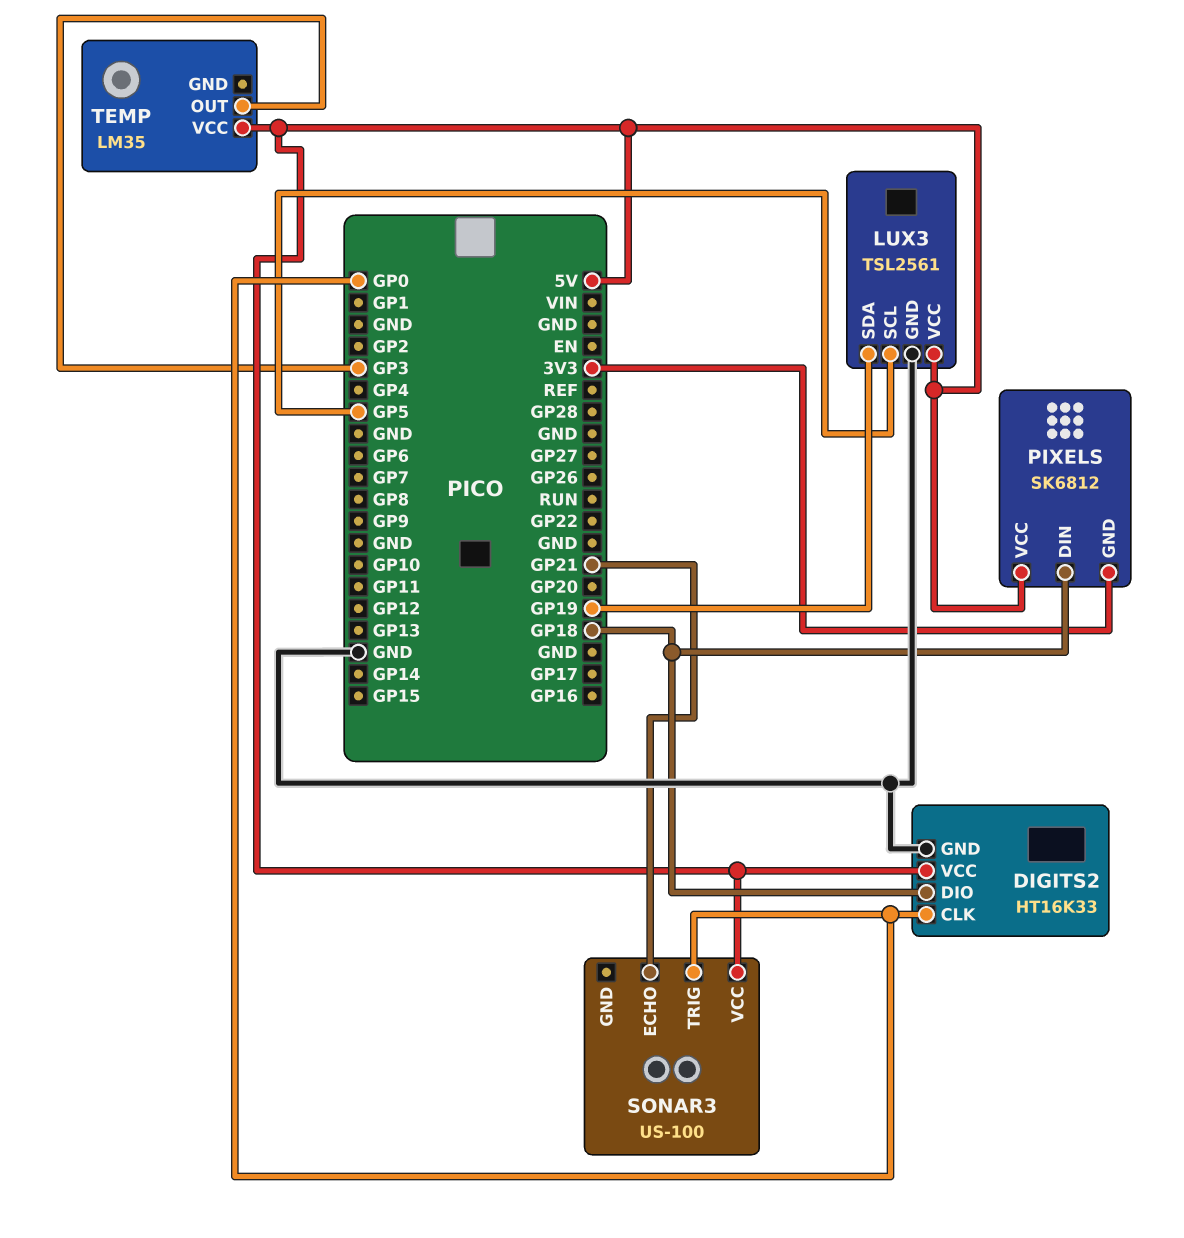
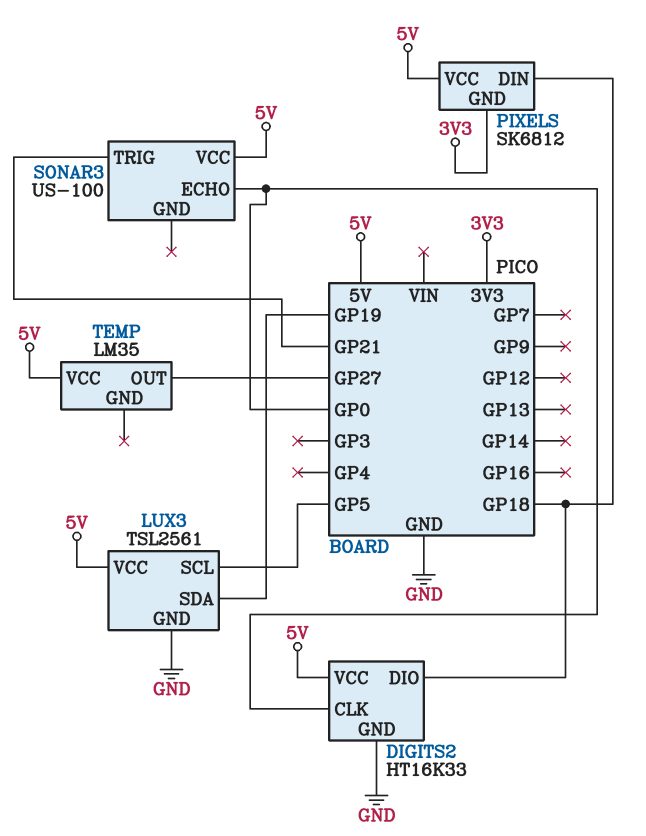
SONAR3 pin ECHO: GP21 -> GP0
SONAR3 pin TRIG: GP0 -> GP21
TEMP pin OUT: GP3 -> GP27

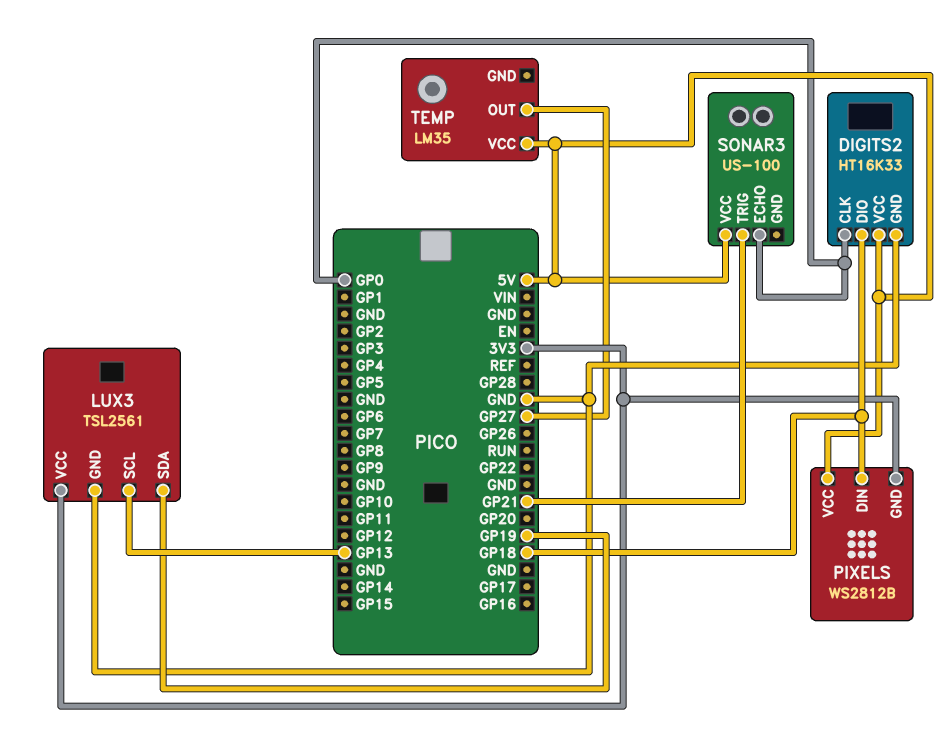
LUX3 pin SCL: GP5 -> GP13
LUX3 pin VCC: 5V -> 3V3
PIXELS: SK6812 -> WS2812B

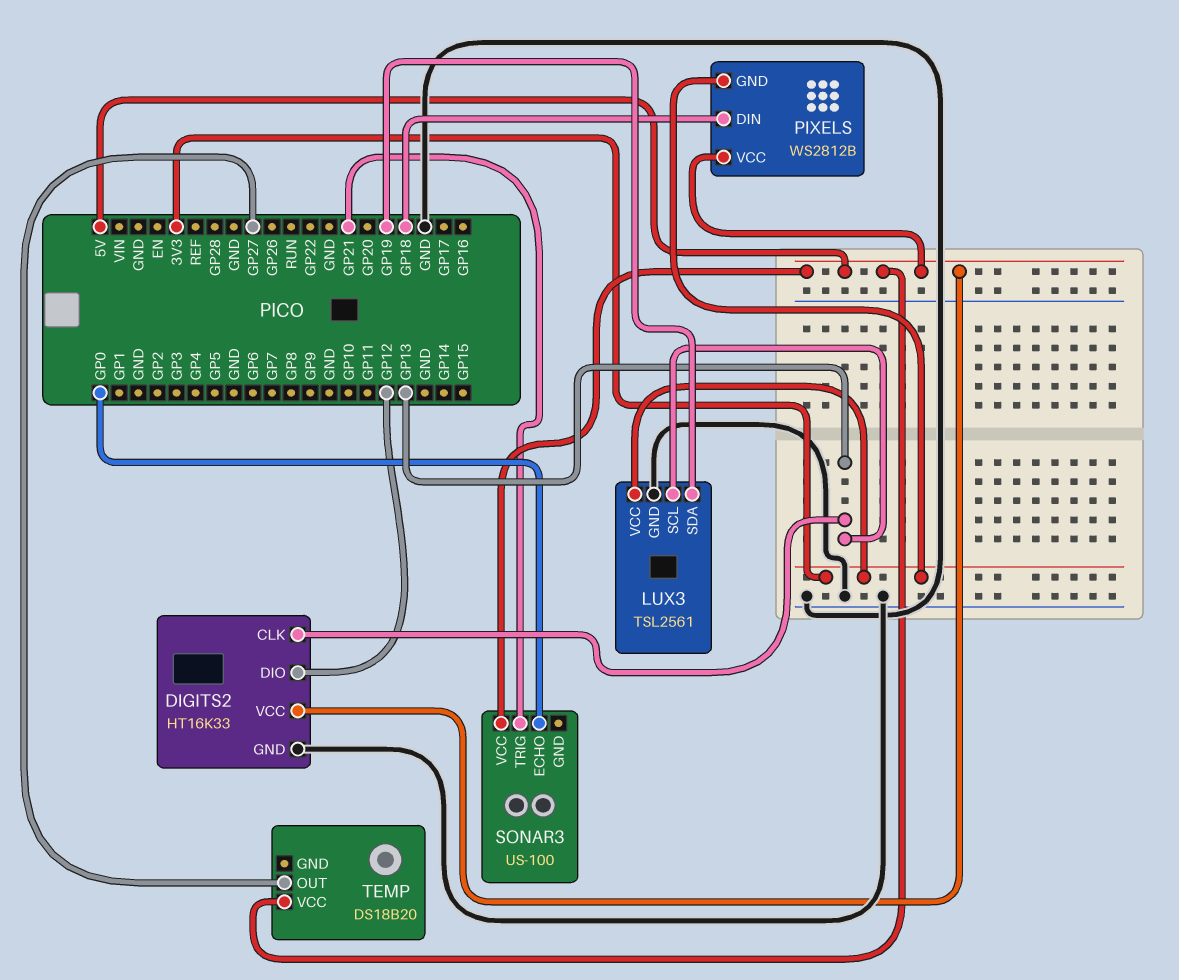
DIGITS2 pin CLK: GP0 -> GP13
DIGITS2 pin DIO: GP18 -> GP12
TEMP: LM35 -> DS18B20

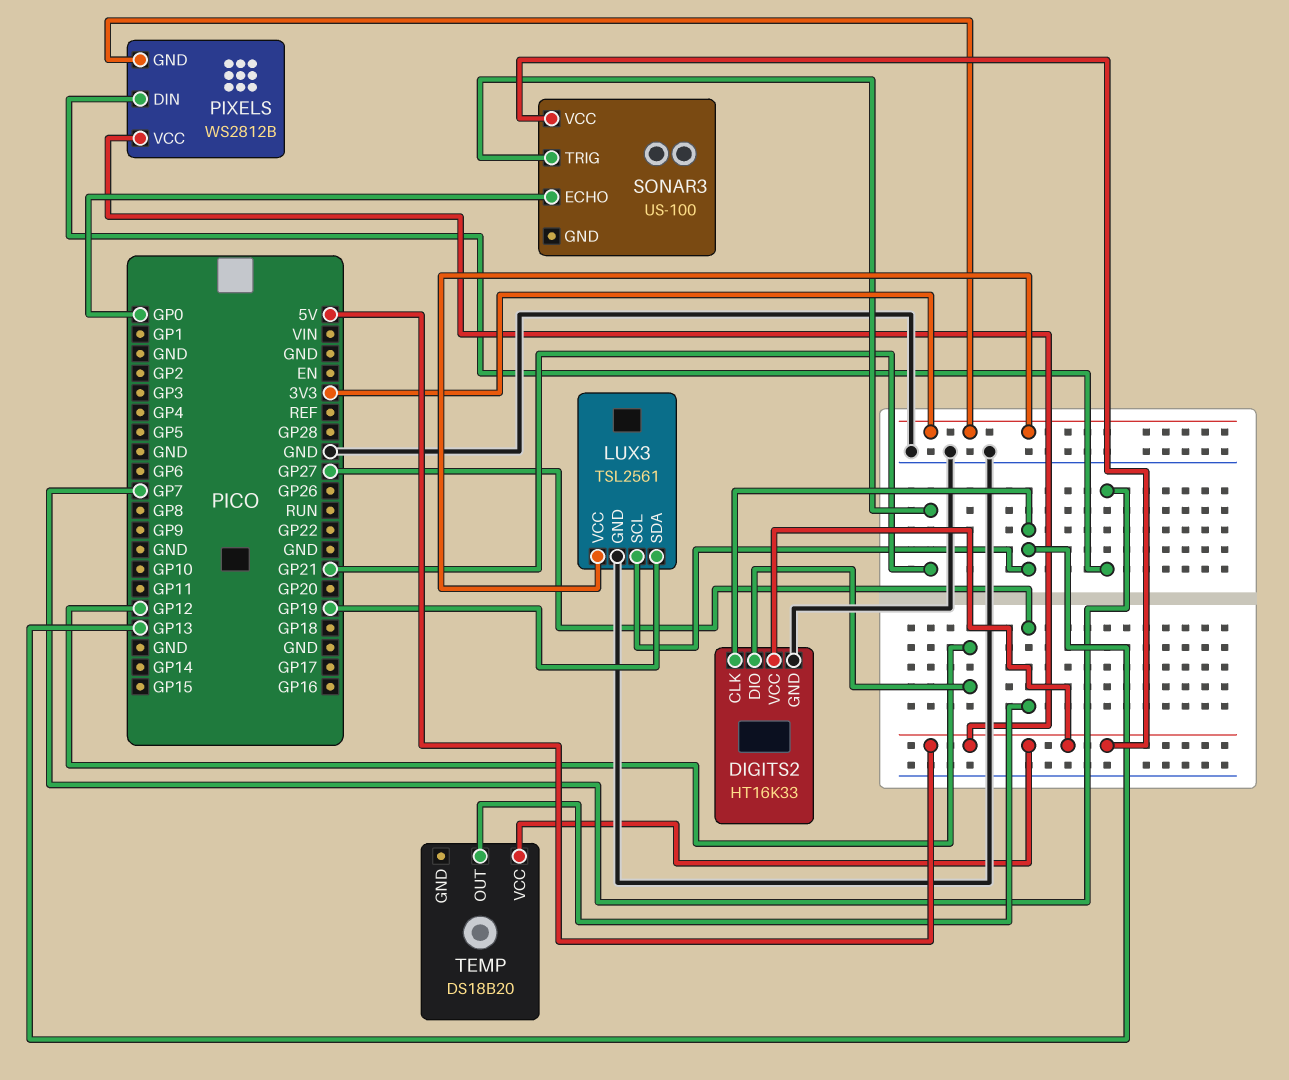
PIXELS pin DIN: GP18 -> GP7

